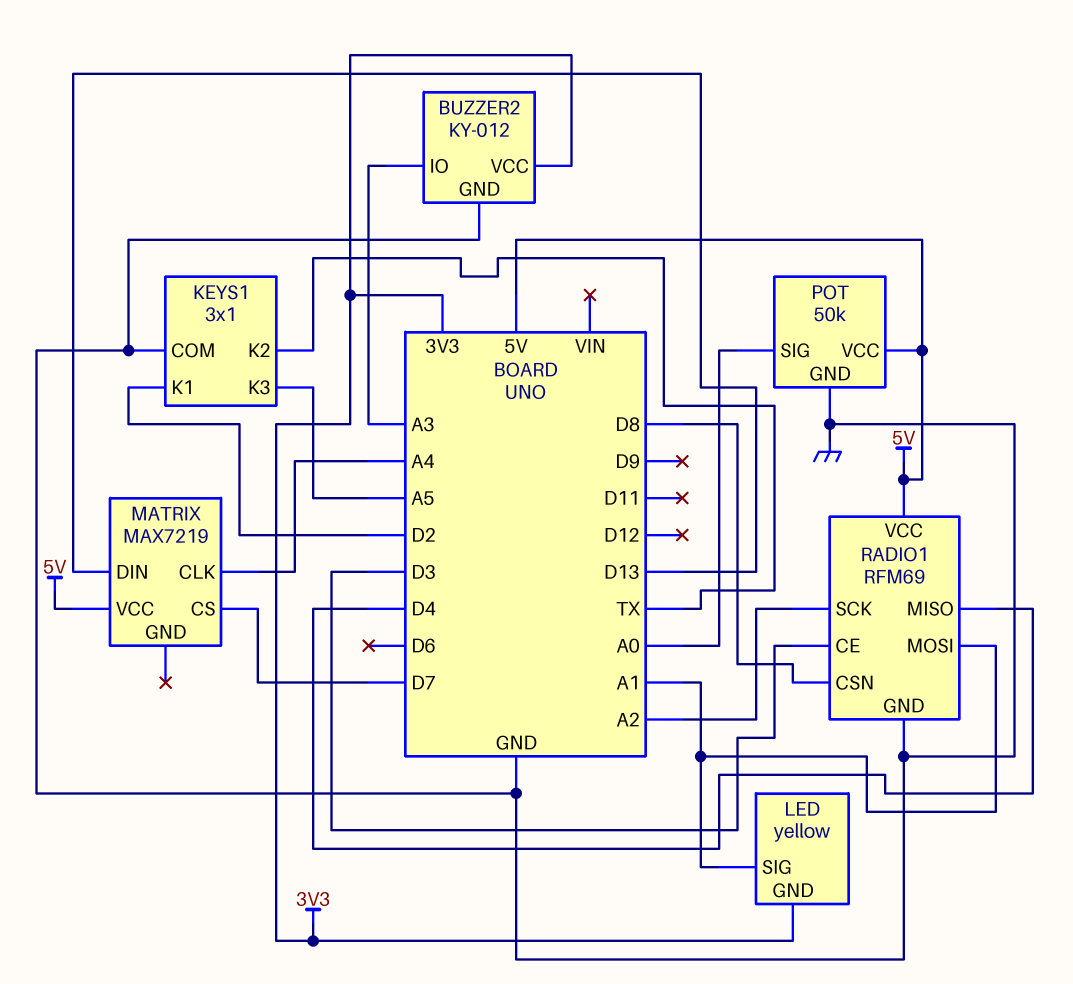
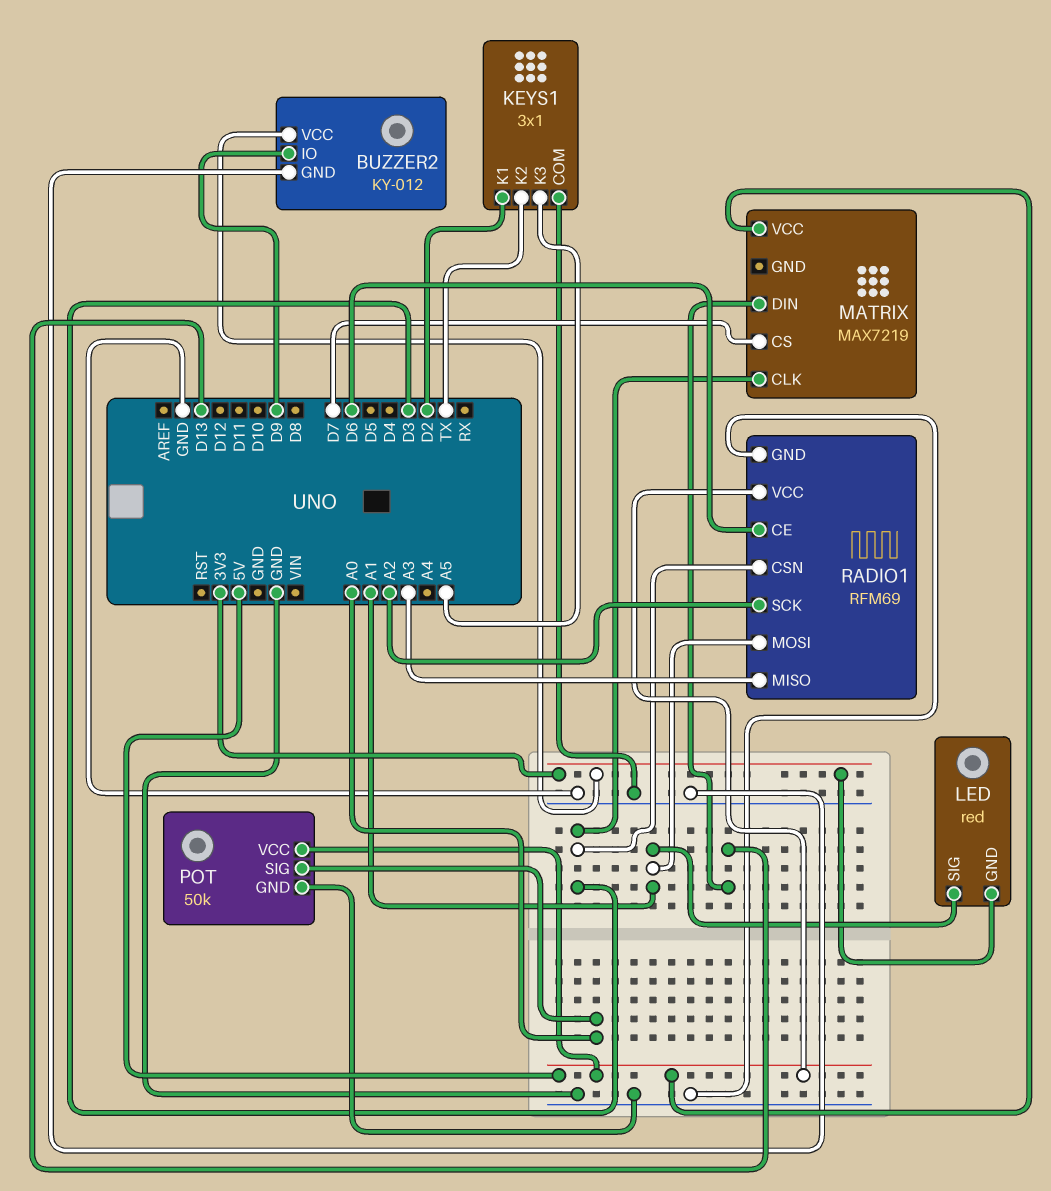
BUZZER2 pin IO: A3 -> D9
LED: yellow -> red
MATRIX pin CLK: A4 -> D3
RADIO1 pin CE: D3 -> D6
RADIO1 pin CSN: D8 -> D3
RADIO1 pin MISO: D4 -> A3

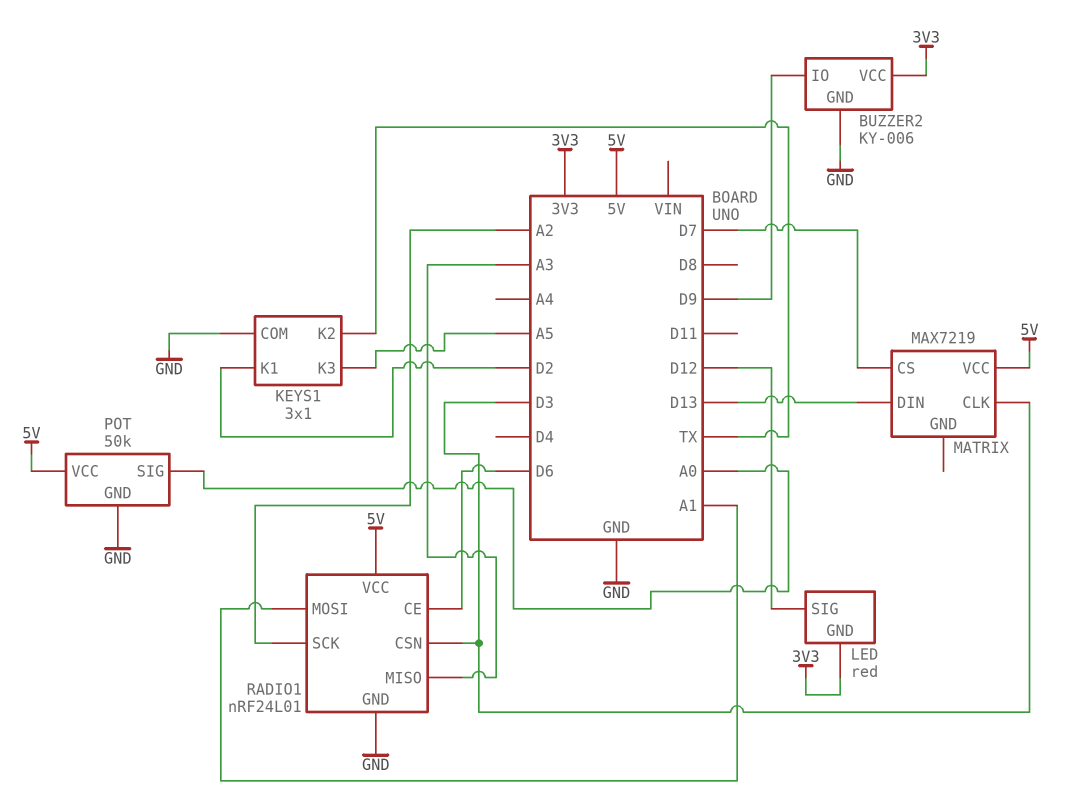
BUZZER2: KY-012 -> KY-006
LED pin SIG: A1 -> D12
RADIO1: RFM69 -> nRF24L01

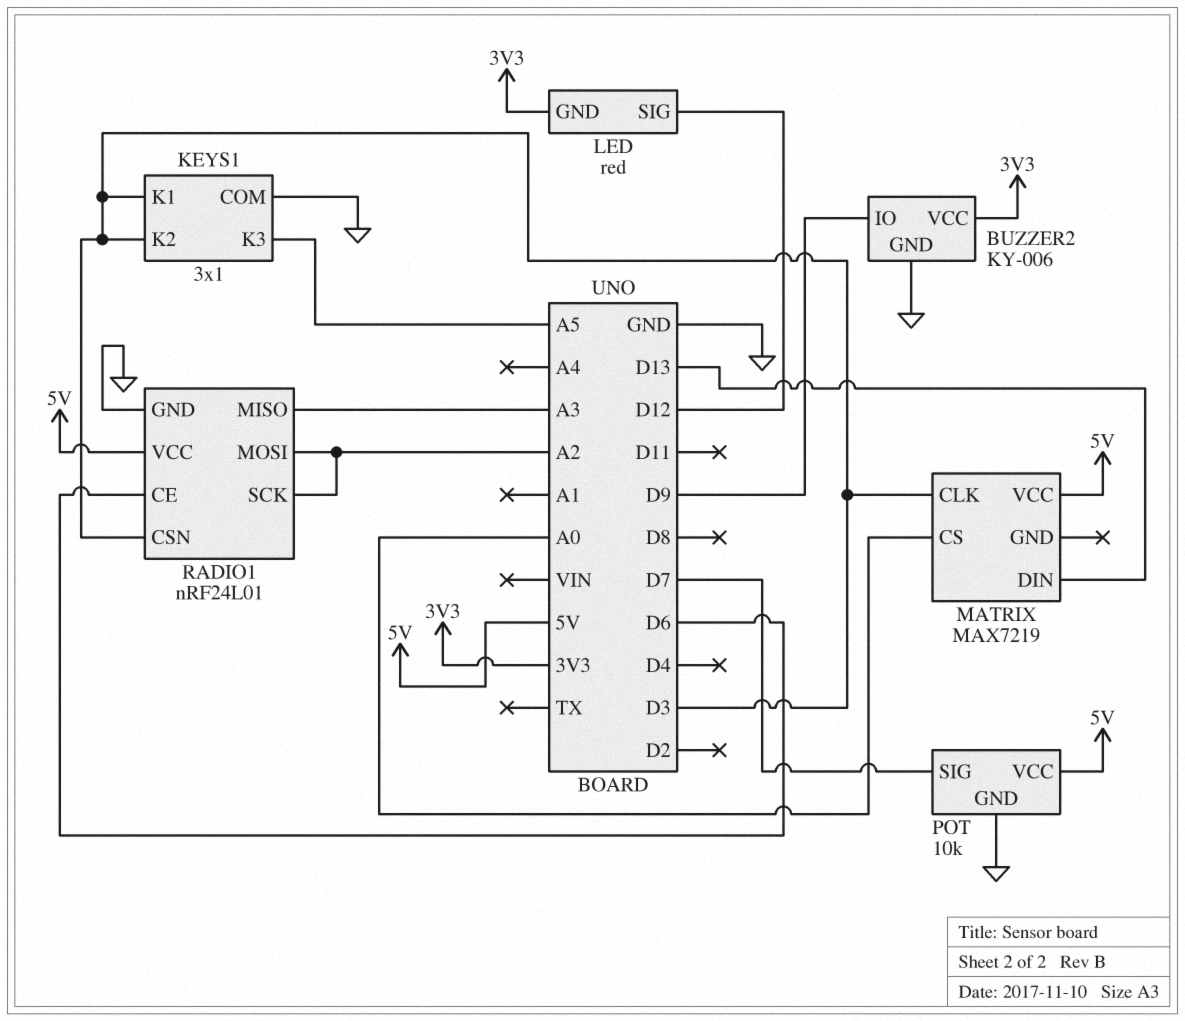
KEYS1 pin K1: D2 -> D3
KEYS1 pin K2: TX -> D3
MATRIX pin CS: D7 -> A0
POT: 50k -> 10k
POT pin SIG: A0 -> D7
RADIO1 pin MOSI: A1 -> A2

